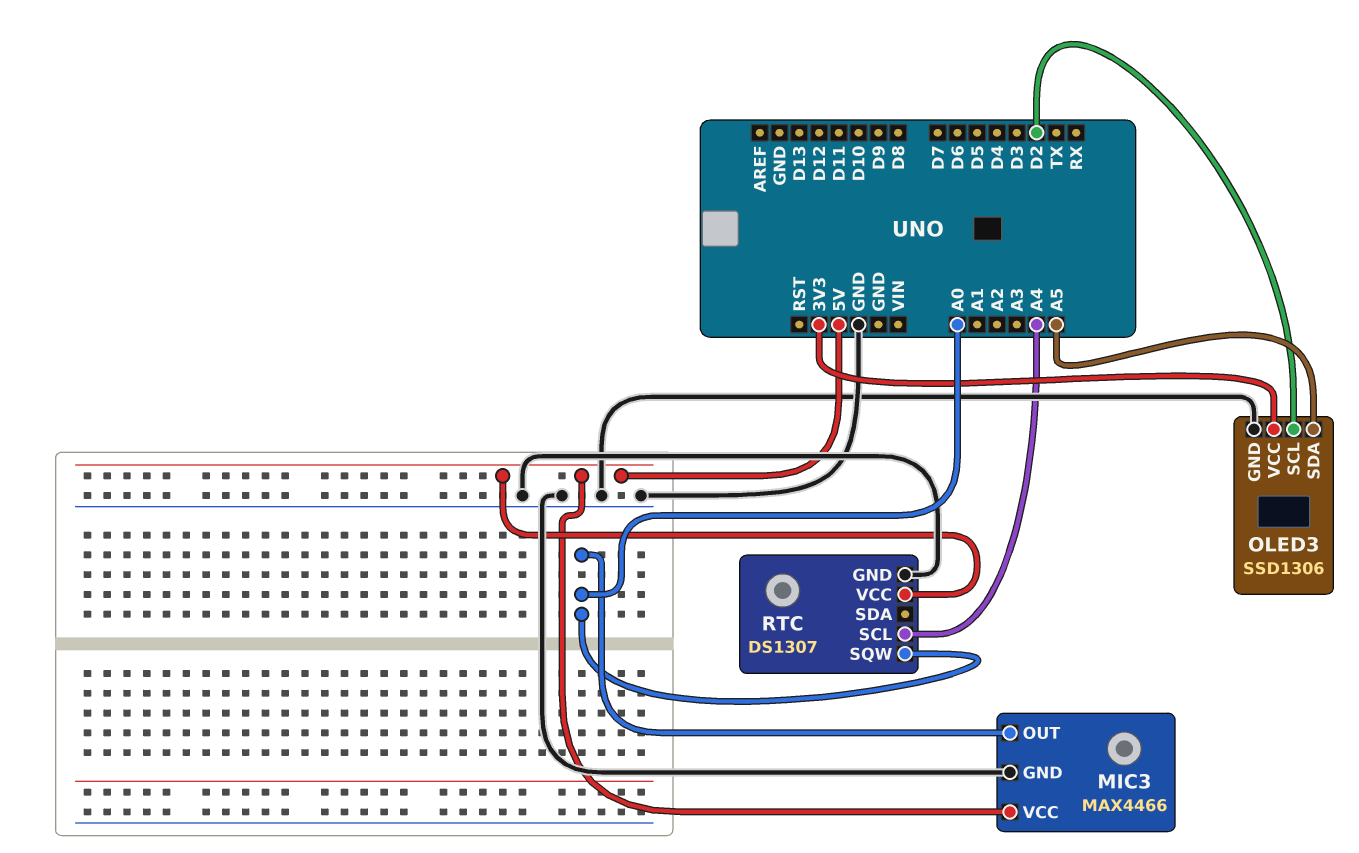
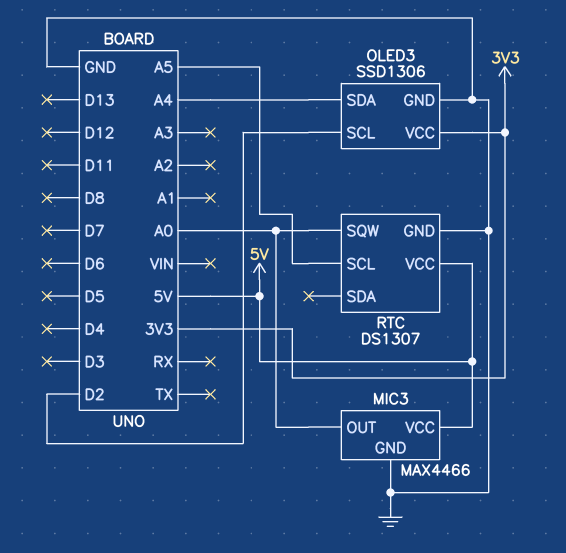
OLED3 pin SDA: A5 -> A4
RTC pin SCL: A4 -> A5

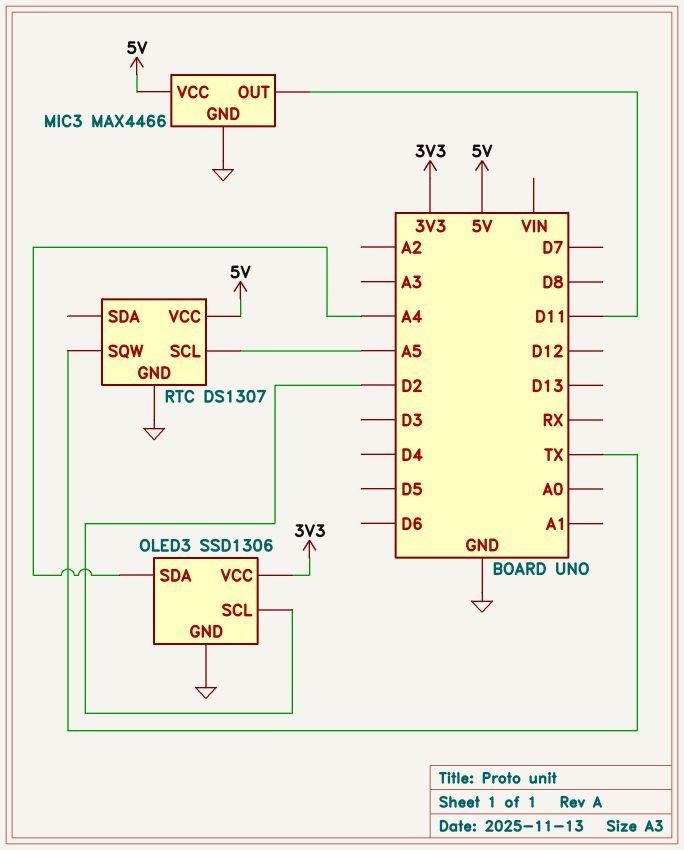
MIC3 pin OUT: A0 -> D11
RTC pin SQW: A0 -> TX

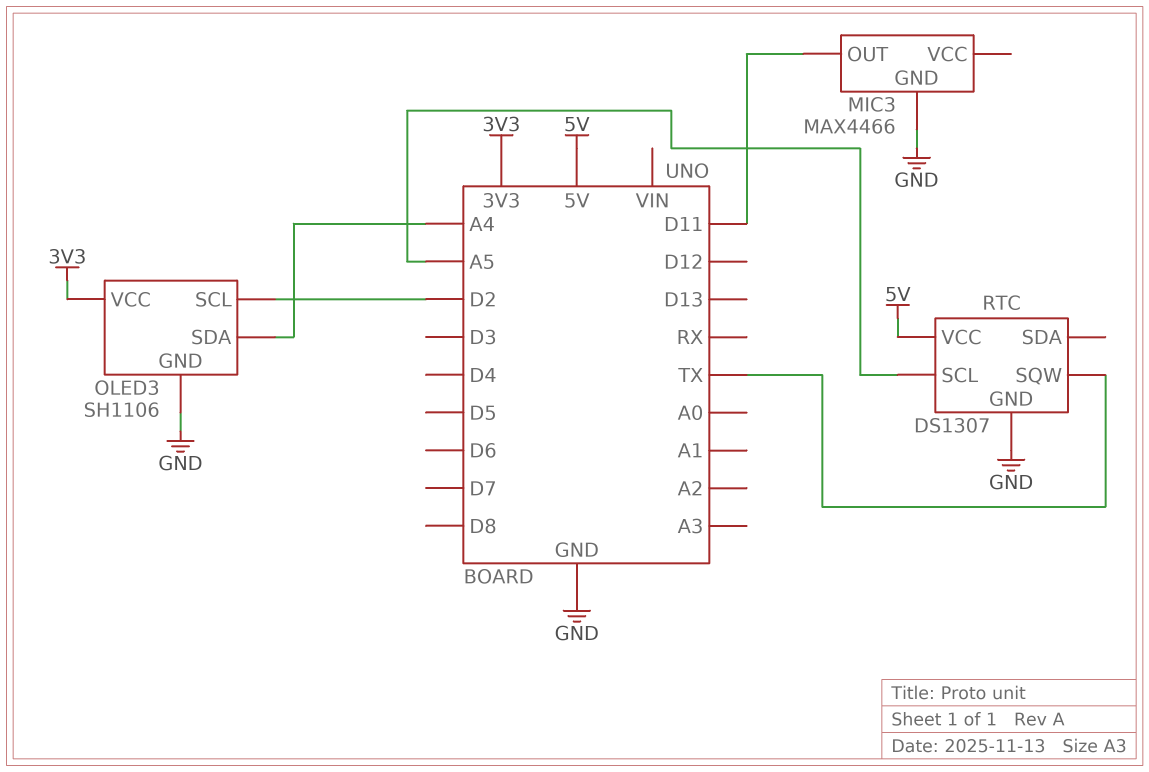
MIC3 pin VCC: 5V -> none
OLED3: SSD1306 -> SH1106

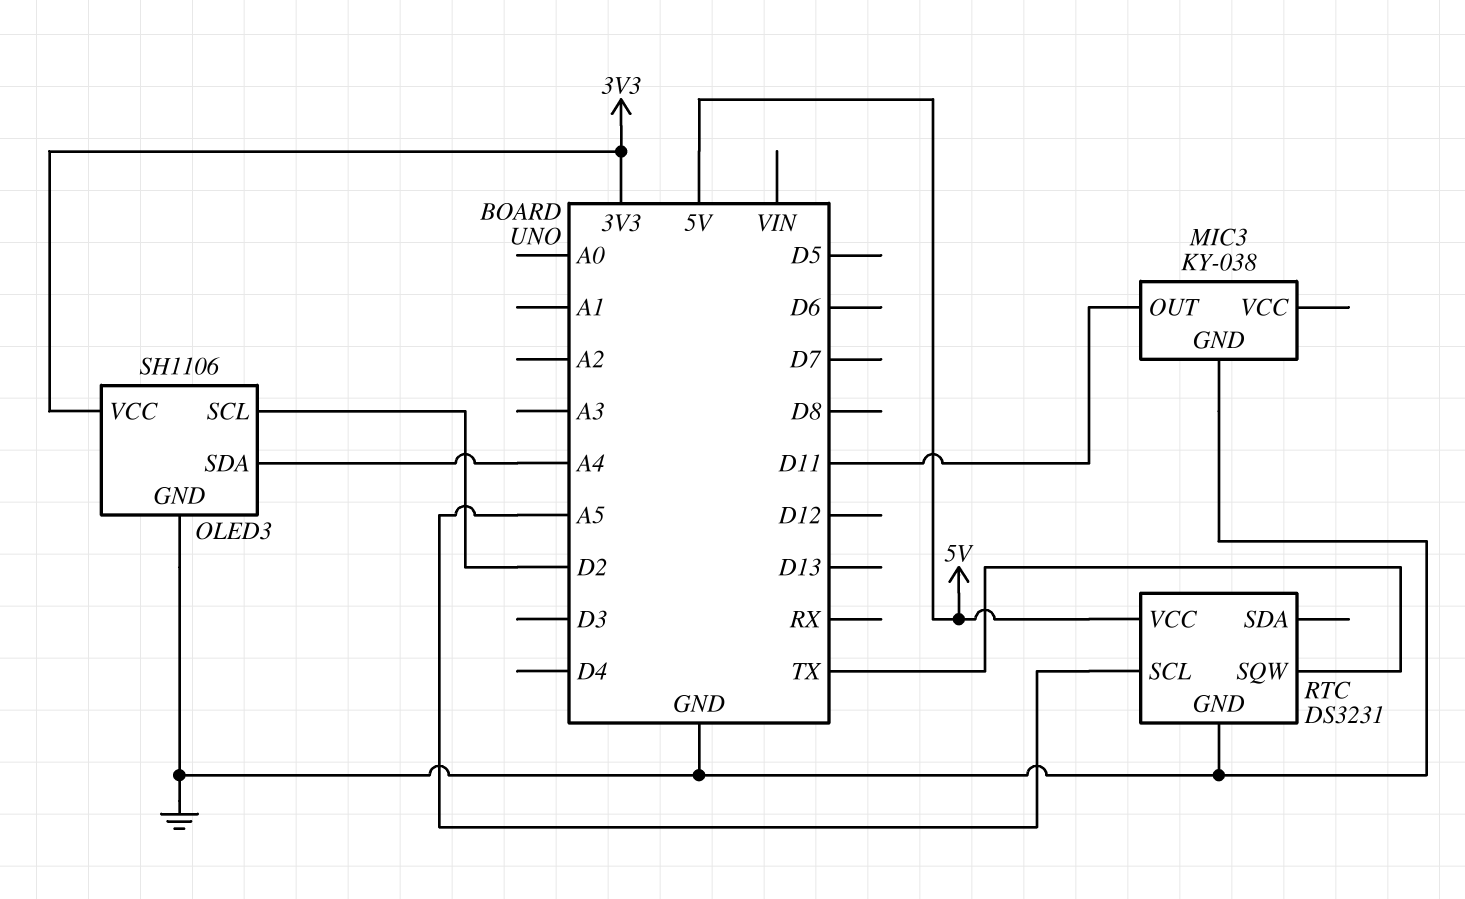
MIC3: MAX4466 -> KY-038
RTC: DS1307 -> DS3231

